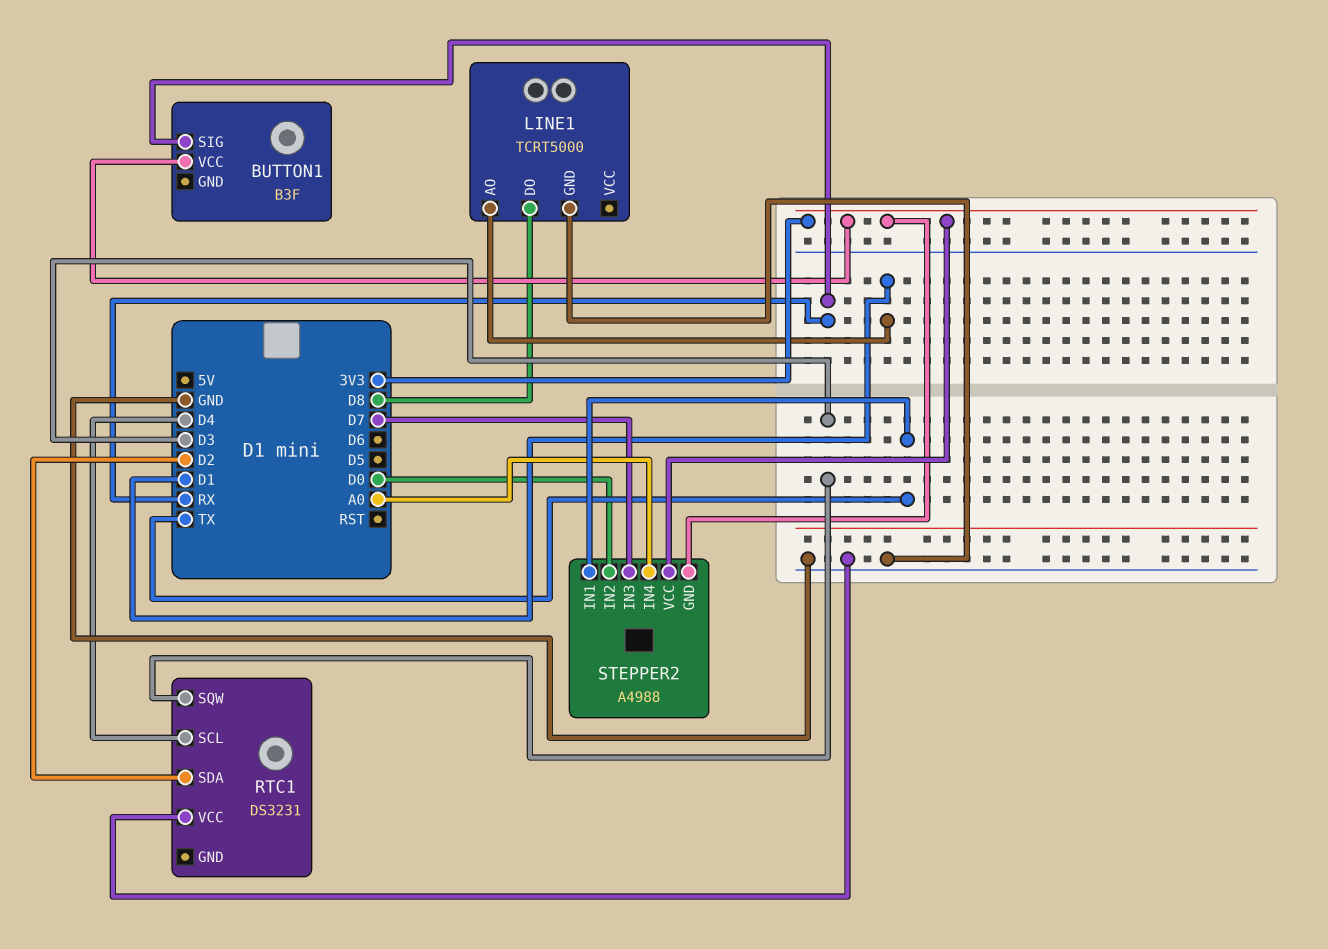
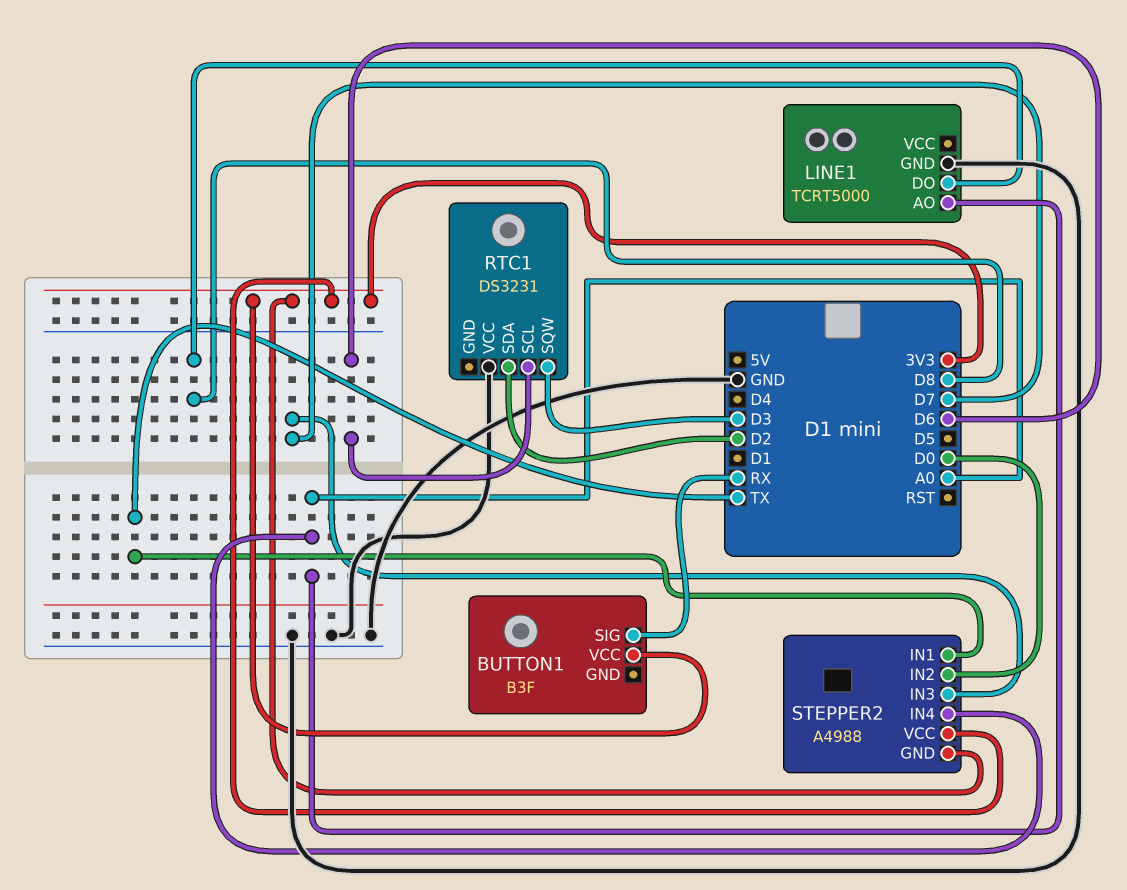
LINE1 pin AO: D1 -> A0
RTC1 pin SCL: D4 -> D6

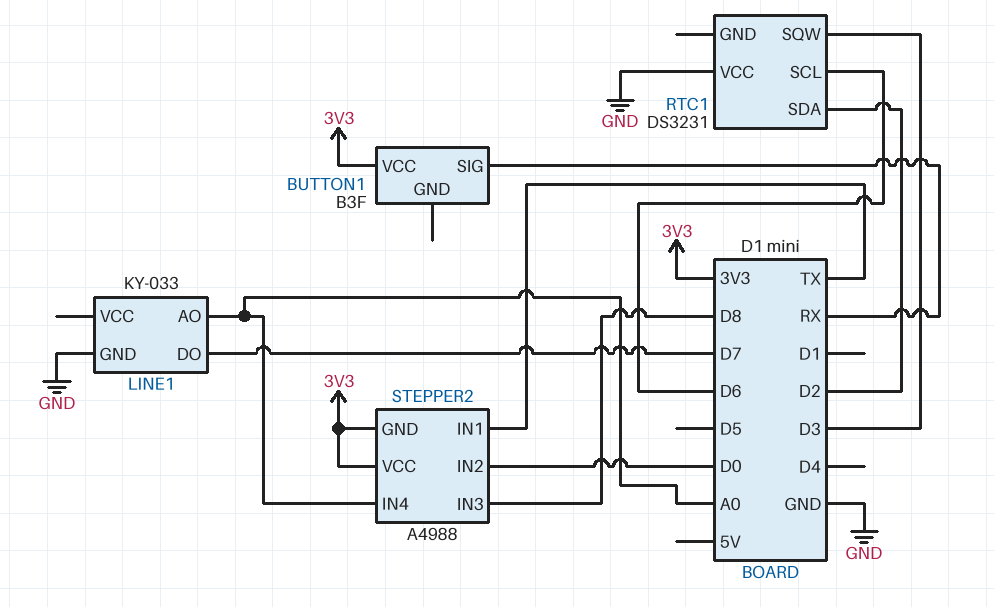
LINE1: TCRT5000 -> KY-033
LINE1 pin DO: D8 -> D7
STEPPER2 pin IN3: D7 -> D8

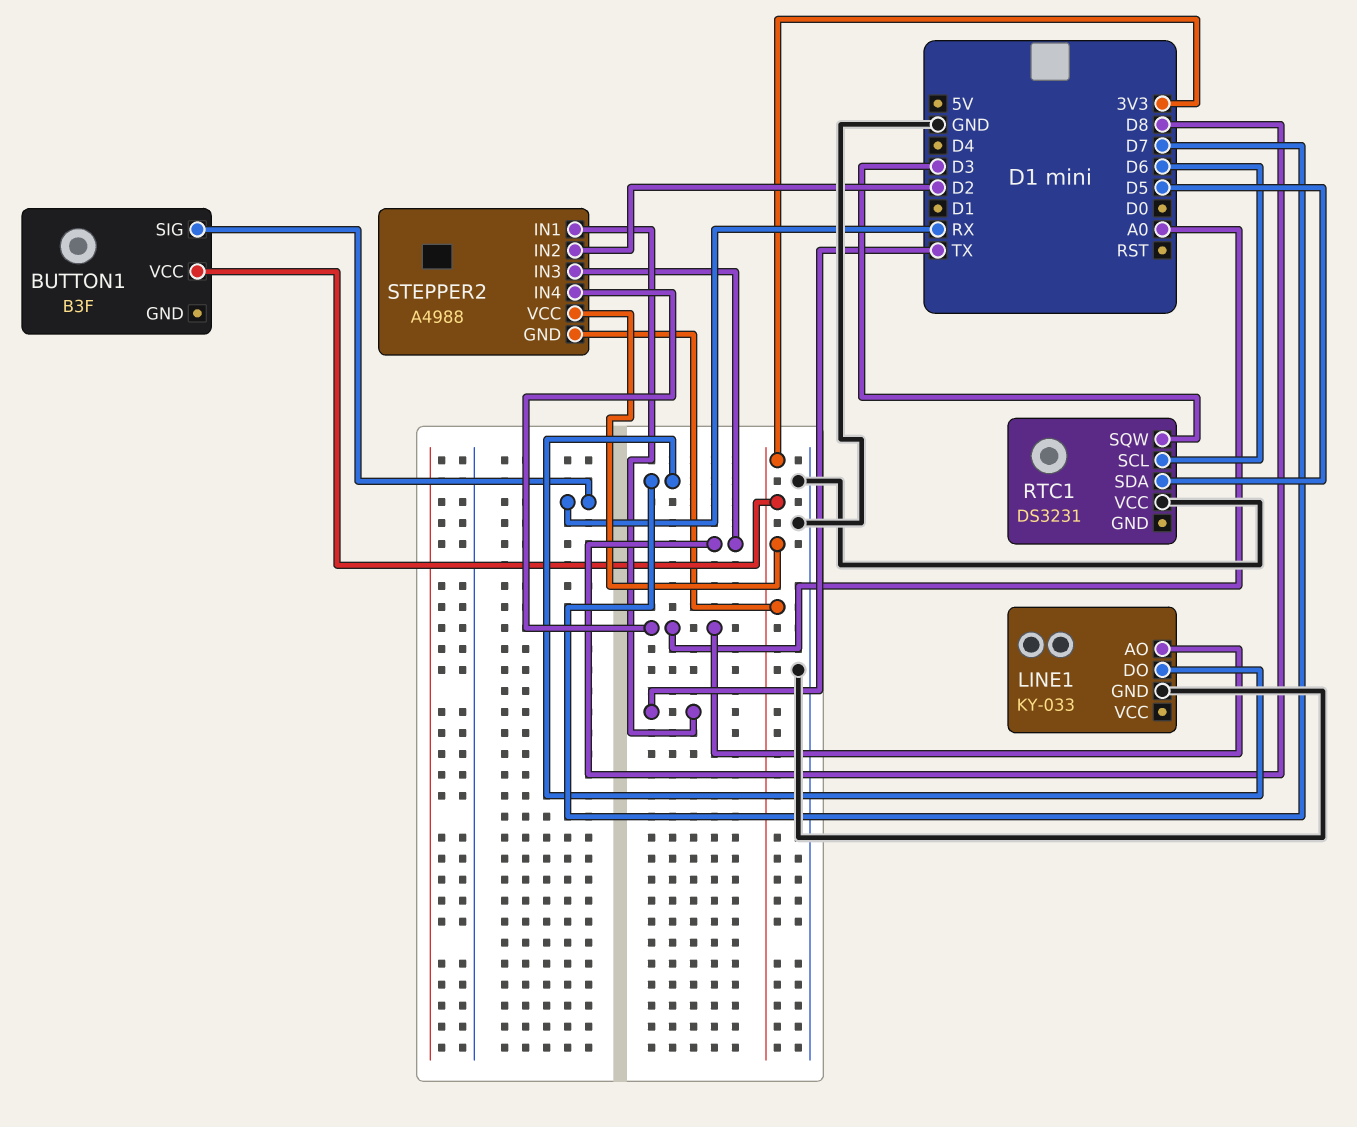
RTC1 pin SDA: D2 -> D5
STEPPER2 pin IN2: D0 -> D2

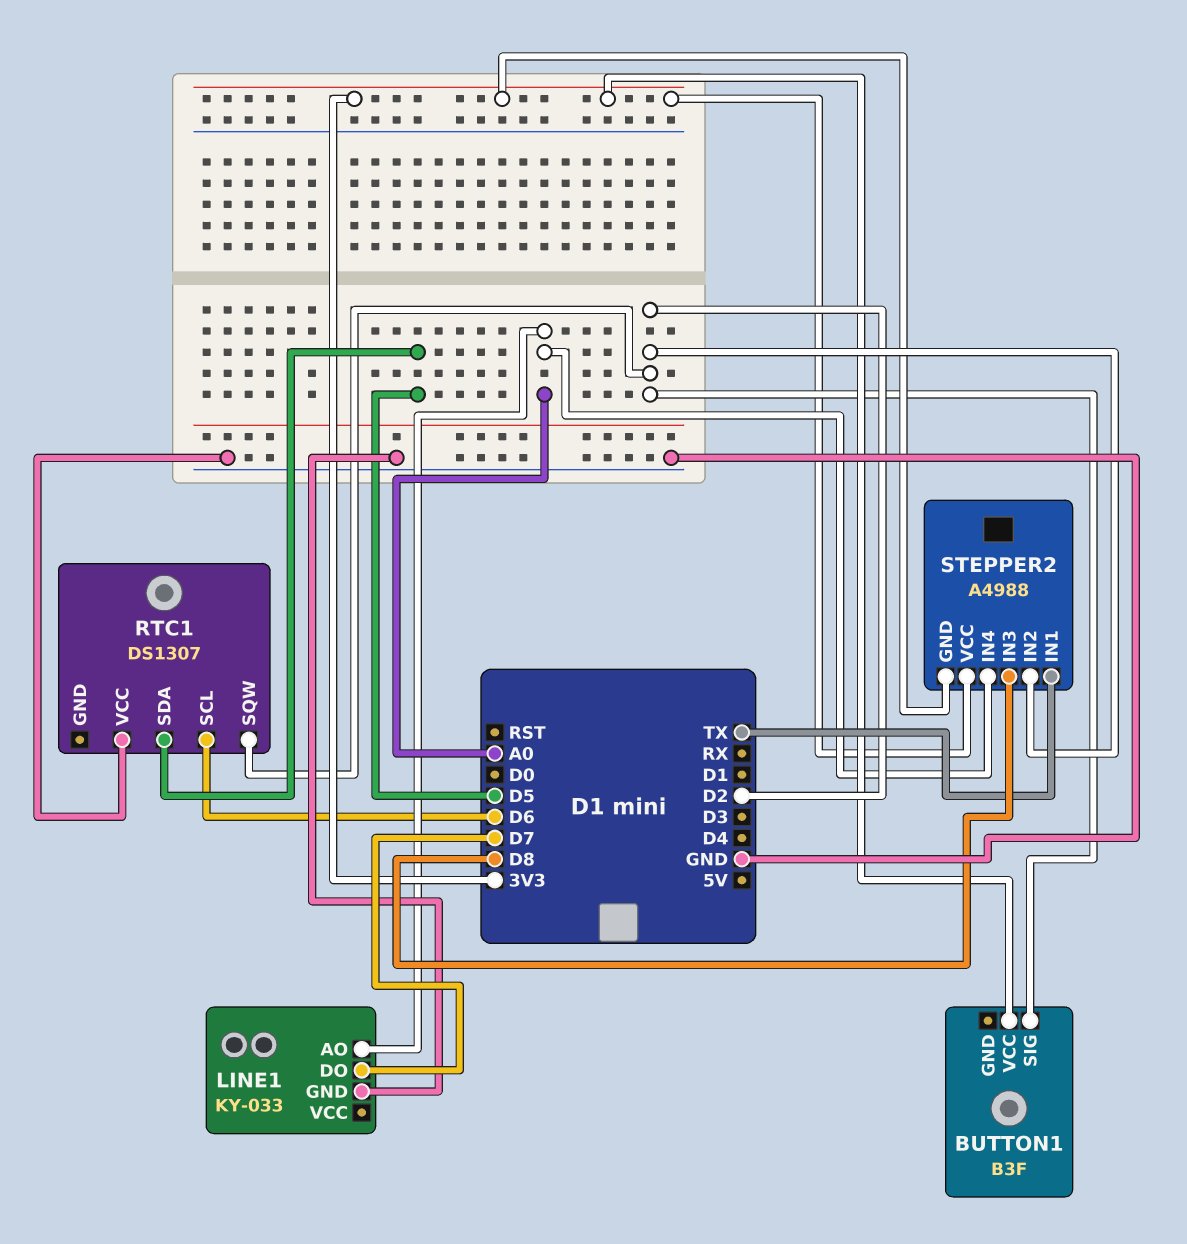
BUTTON1 pin SIG: RX -> D2
RTC1: DS3231 -> DS1307
RTC1 pin SQW: D3 -> D2

